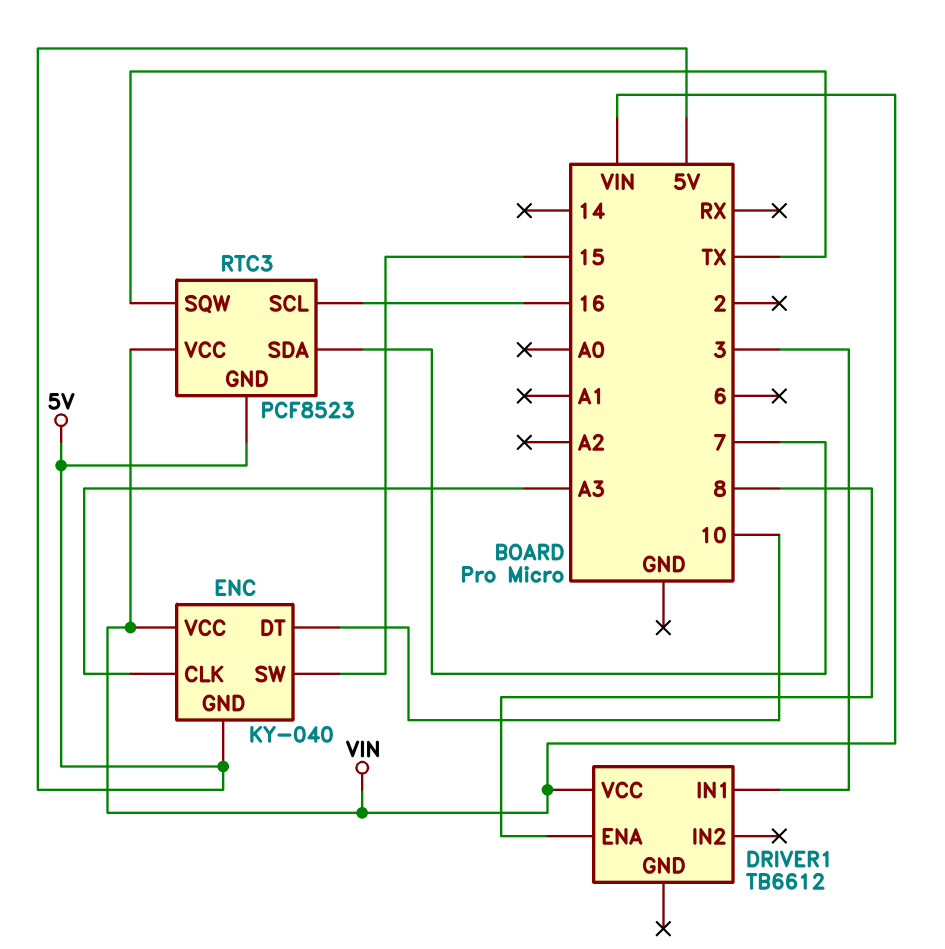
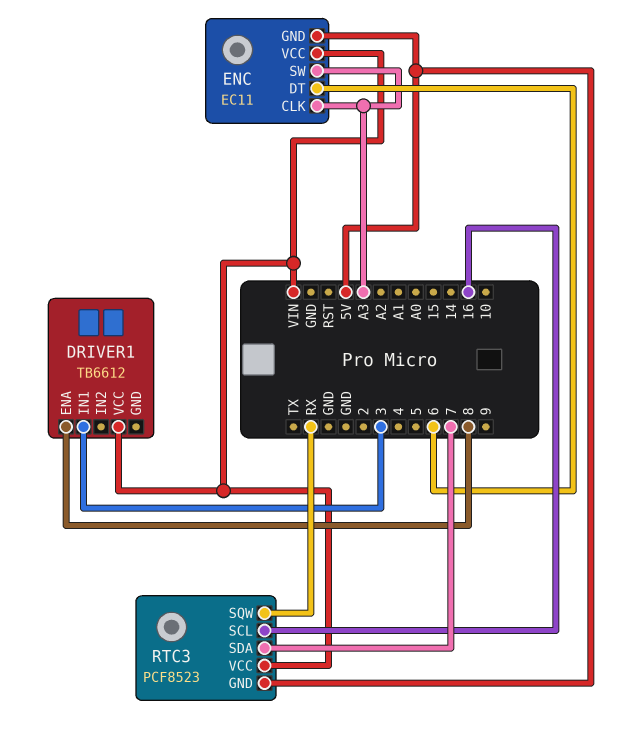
ENC: KY-040 -> EC11
ENC pin DT: 10 -> 6
ENC pin SW: 15 -> A3
RTC3 pin SQW: TX -> RX

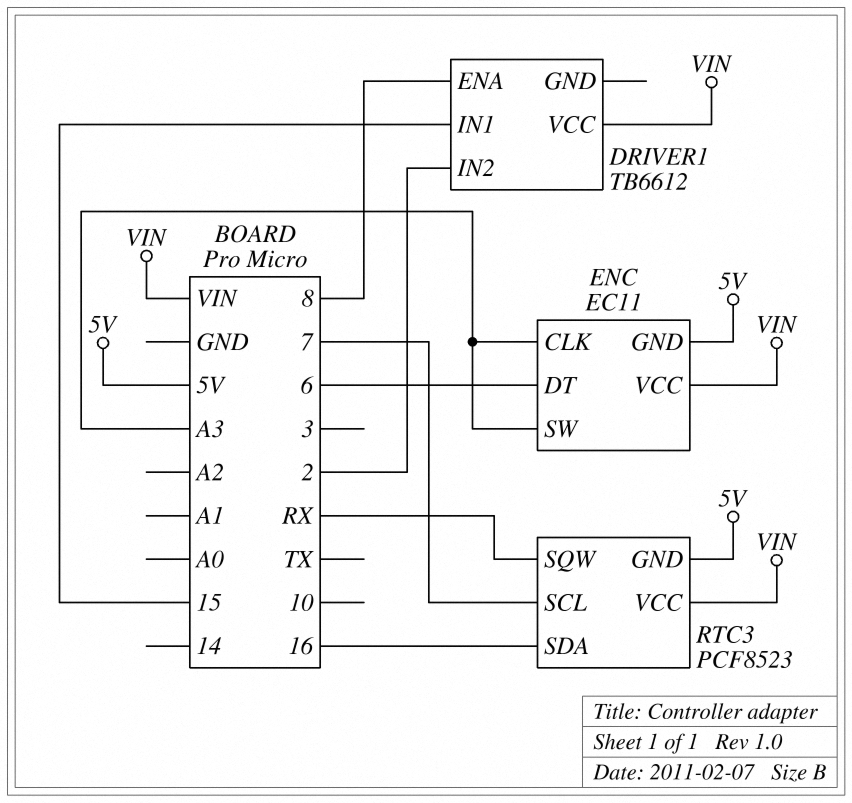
DRIVER1 pin IN1: 3 -> 15
DRIVER1 pin IN2: none -> 2
RTC3 pin SCL: 16 -> 7
RTC3 pin SDA: 7 -> 16

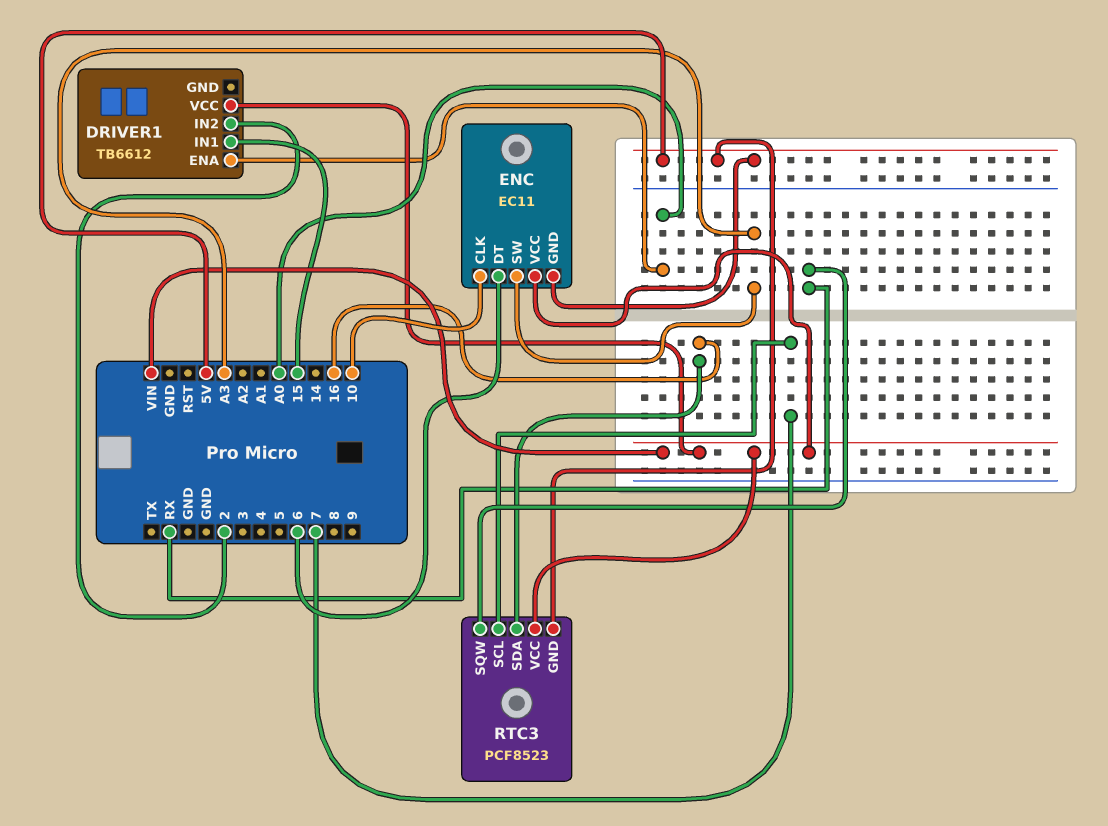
DRIVER1 pin ENA: 8 -> A0
ENC pin CLK: A3 -> 10

